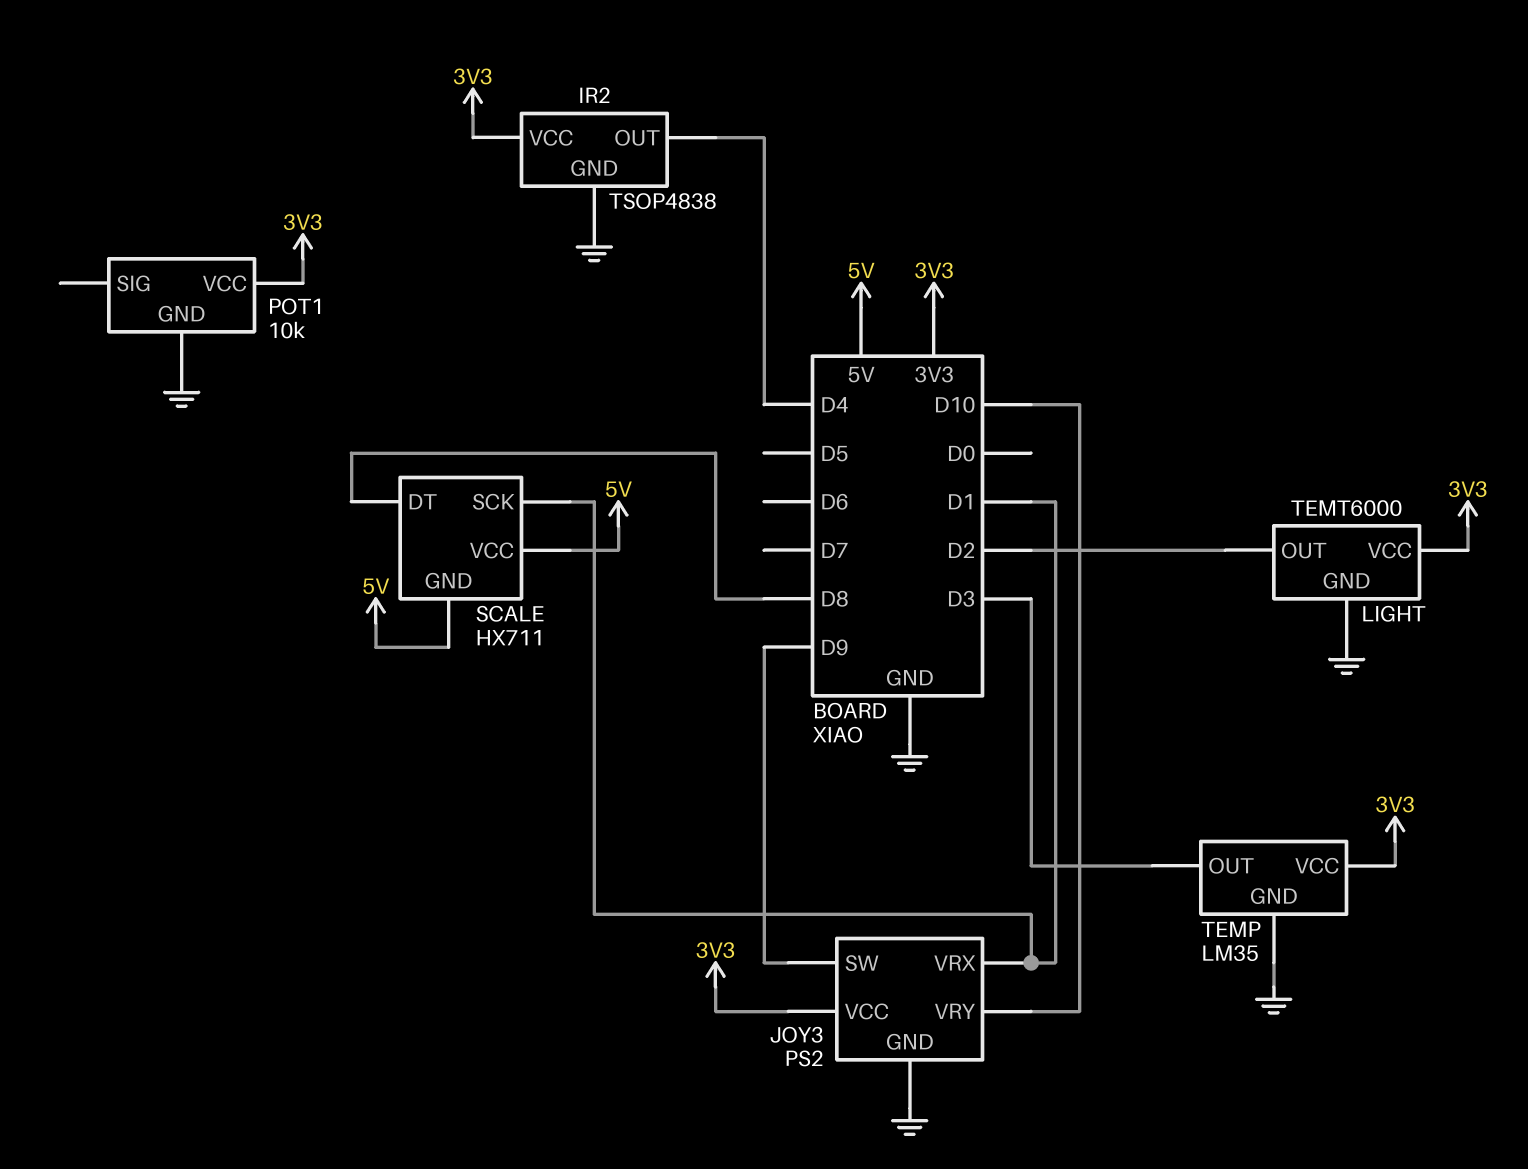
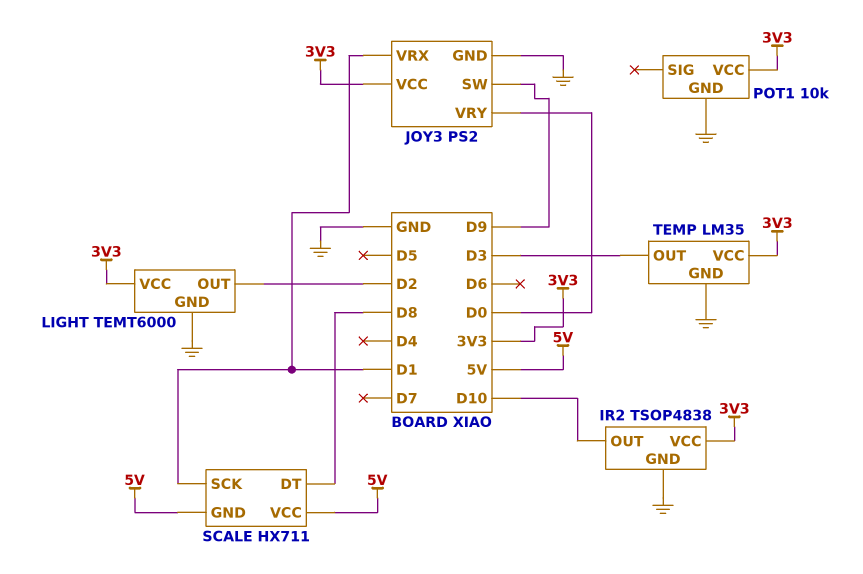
IR2 pin OUT: D4 -> D10
JOY3 pin VRY: D10 -> D0

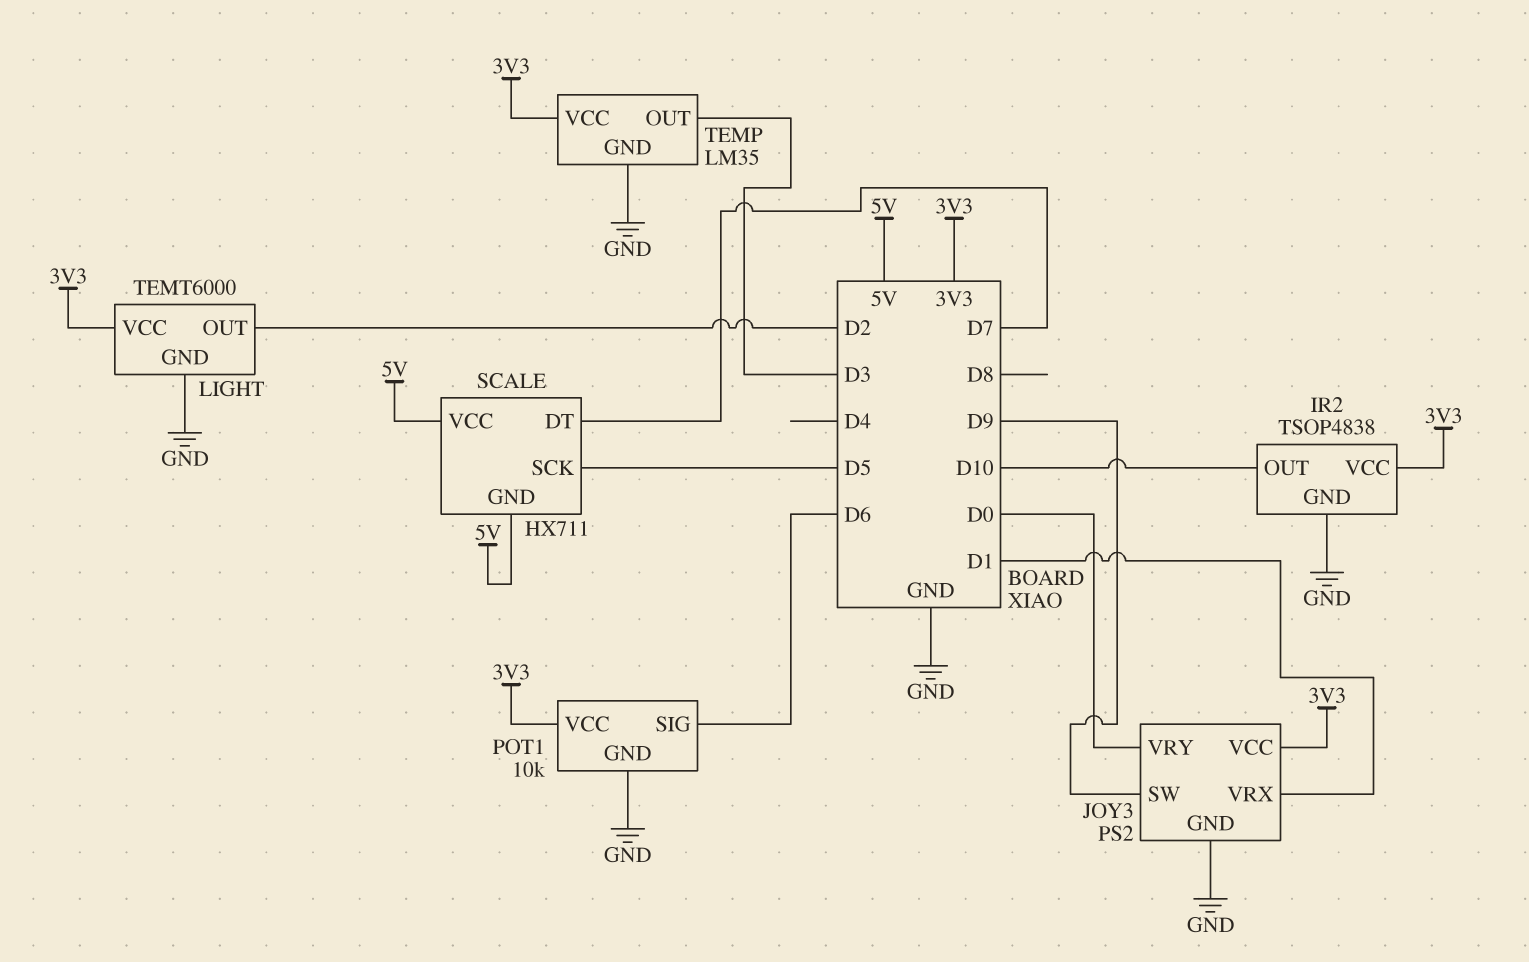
POT1 pin SIG: none -> D6
SCALE pin DT: D8 -> D7
SCALE pin SCK: D1 -> D5

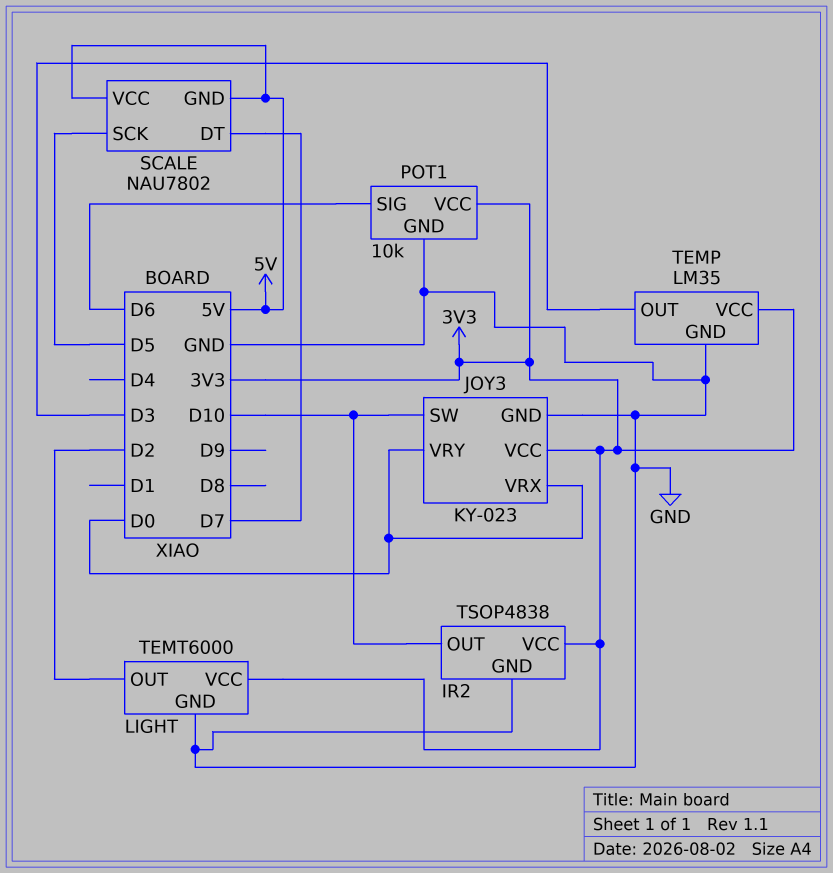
JOY3: PS2 -> KY-023
JOY3 pin SW: D9 -> D10
JOY3 pin VRX: D1 -> D0
SCALE: HX711 -> NAU7802

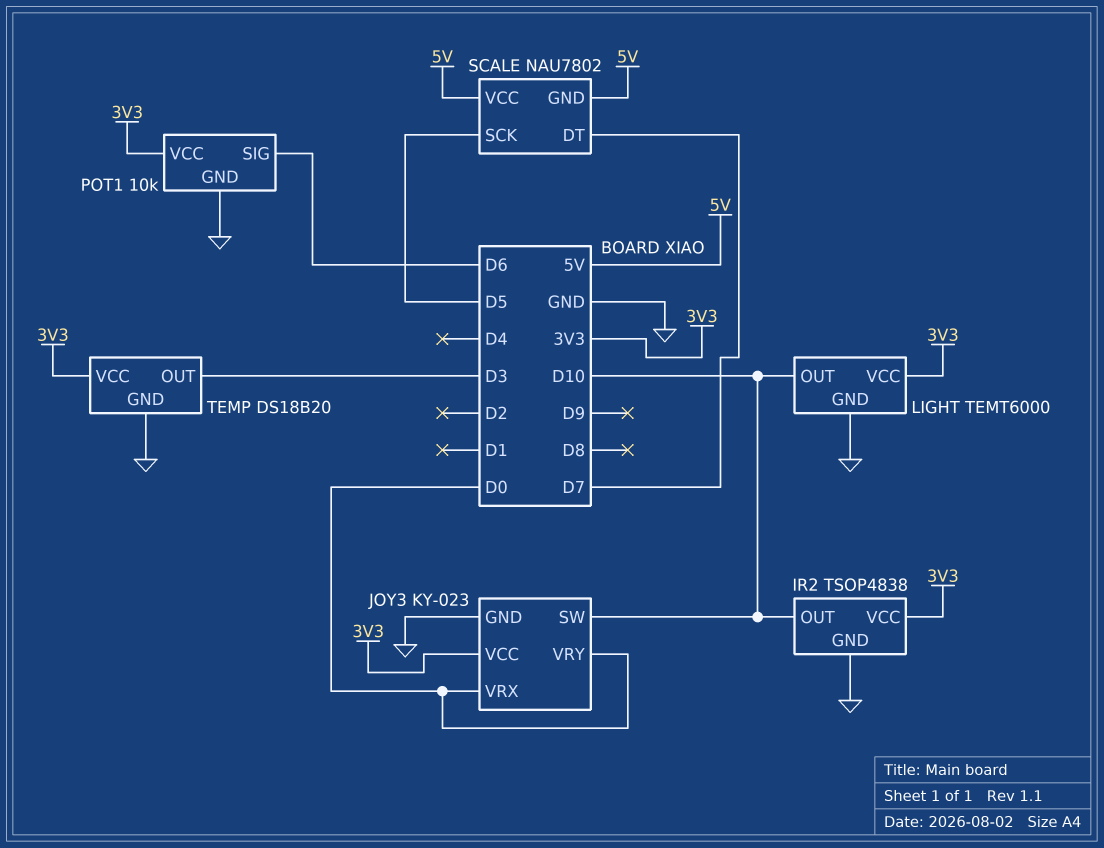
LIGHT pin OUT: D2 -> D10
TEMP: LM35 -> DS18B20

